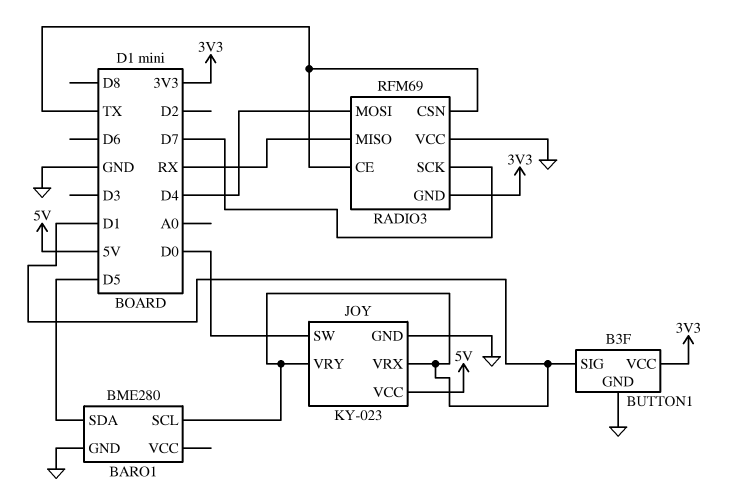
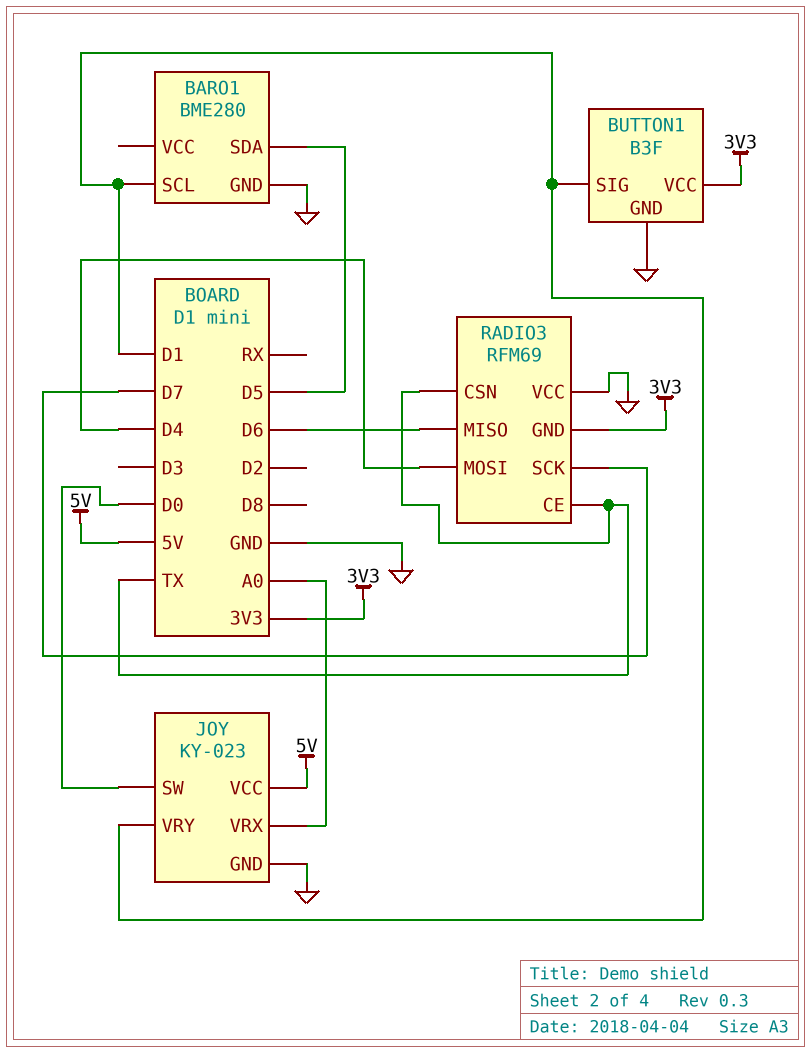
JOY pin VRX: D1 -> A0
RADIO3 pin MISO: RX -> D6

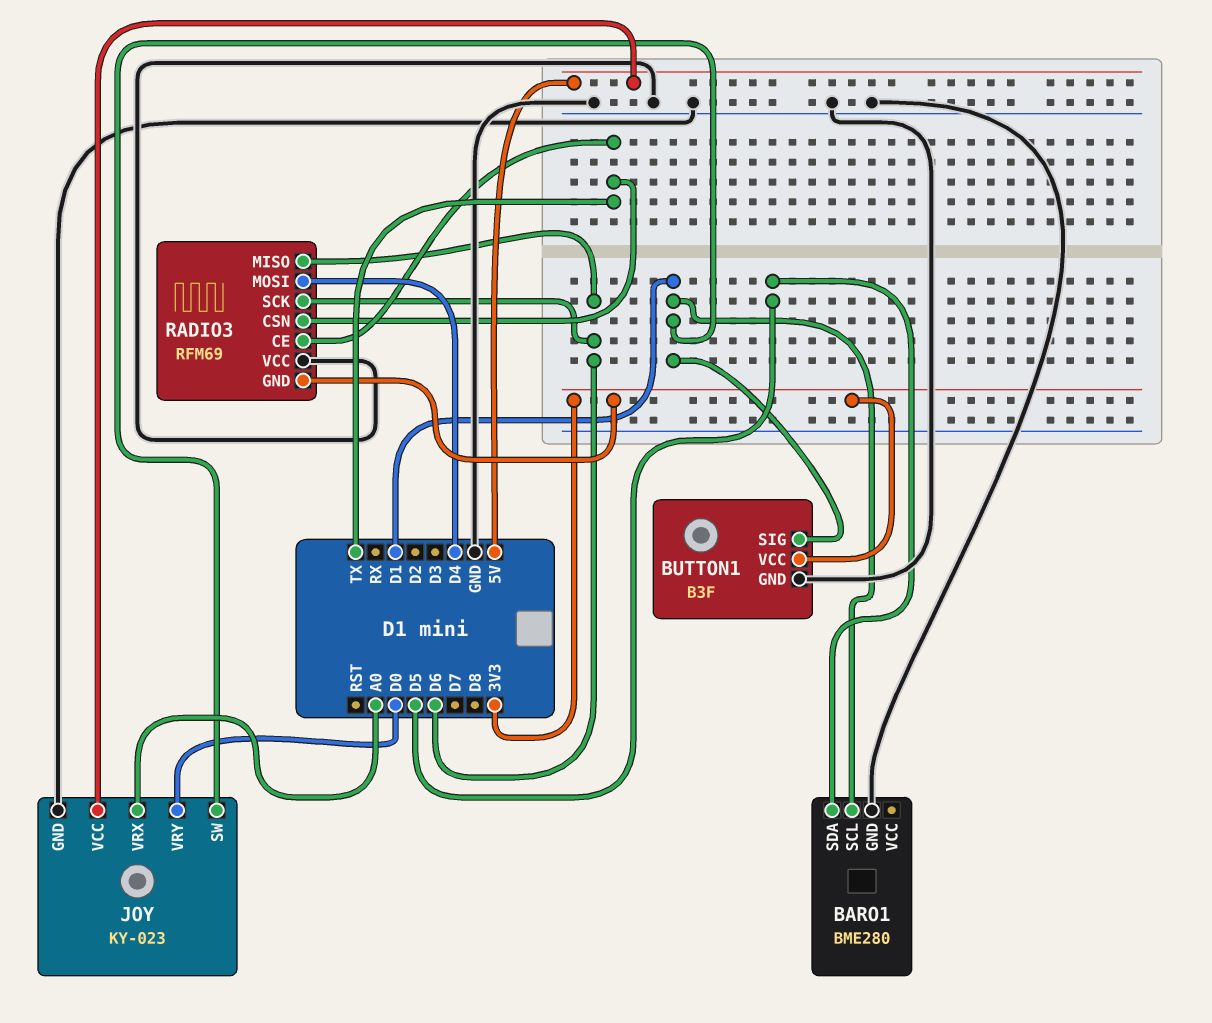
JOY pin SW: D0 -> D1
JOY pin VRY: D1 -> D0
RADIO3 pin SCK: D7 -> D6

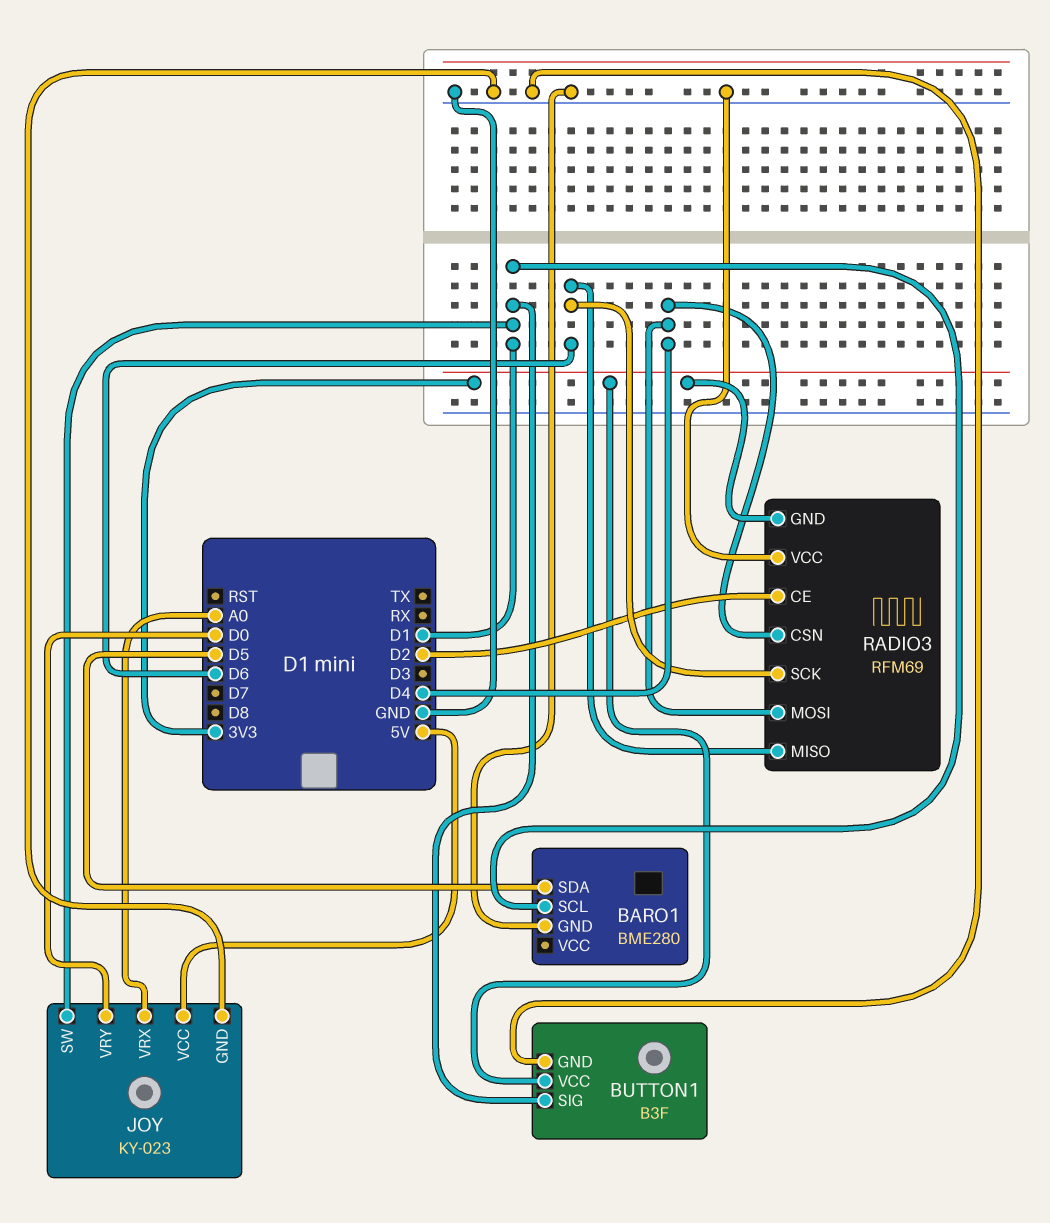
RADIO3 pin CE: TX -> D2
RADIO3 pin CSN: TX -> D4

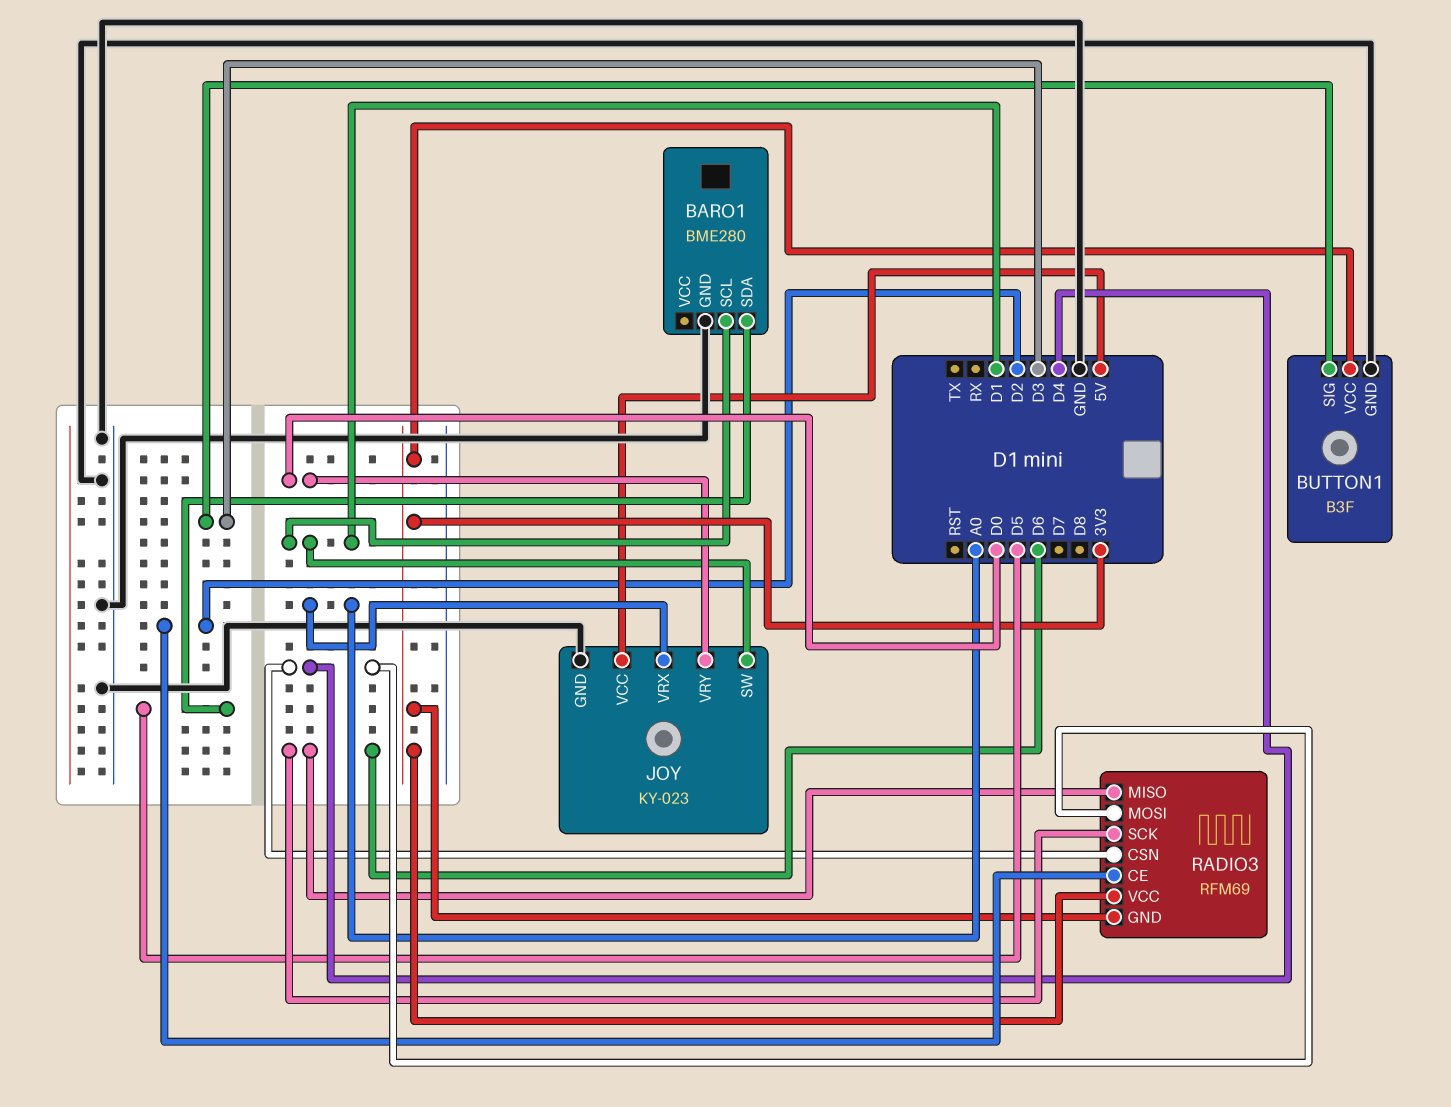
BUTTON1 pin SIG: D1 -> D3
RADIO3 pin VCC: GND -> 3V3

